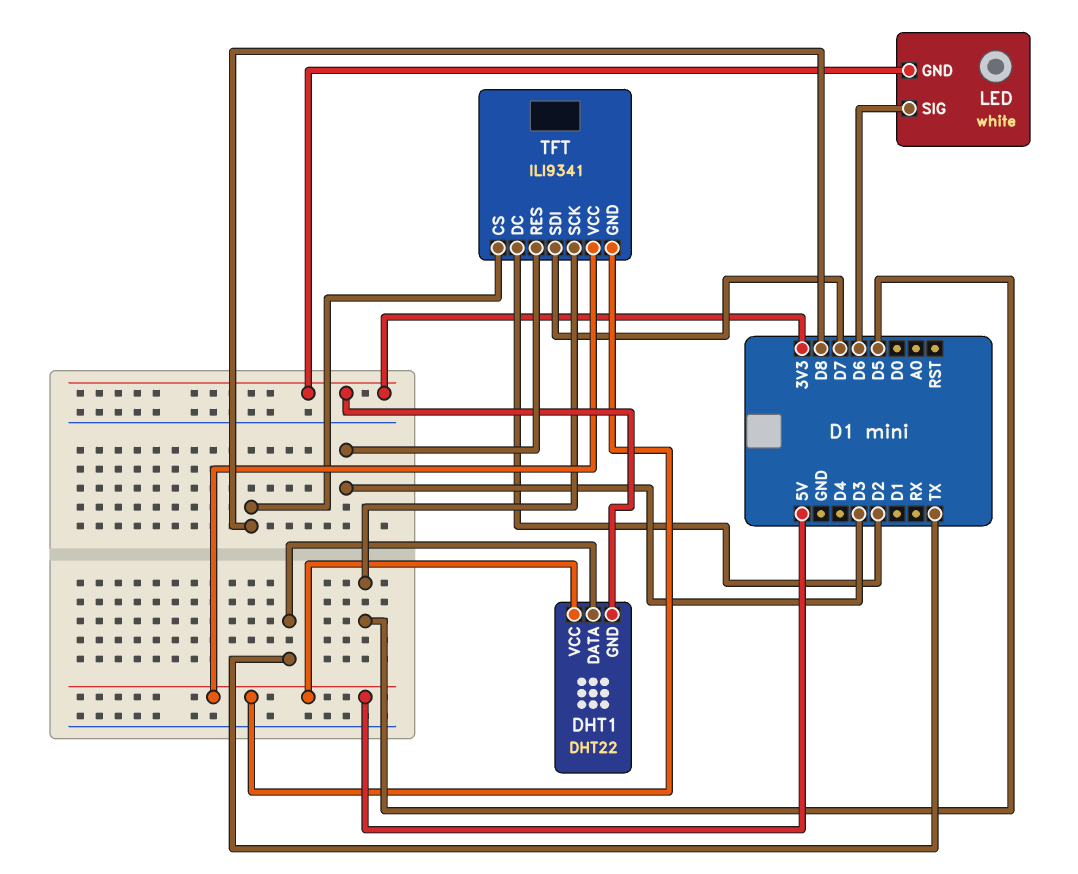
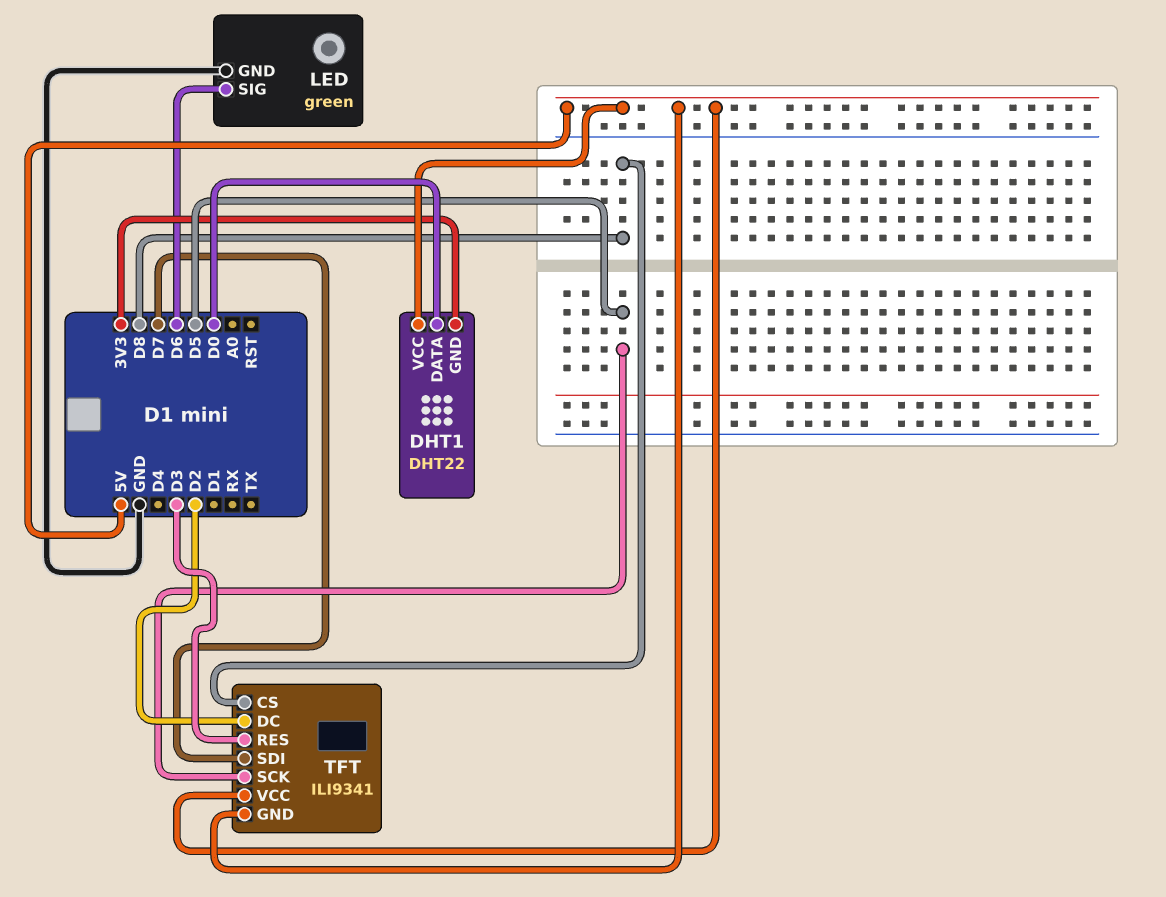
DHT1 pin DATA: TX -> D0
LED: white -> green
LED pin GND: 3V3 -> GND

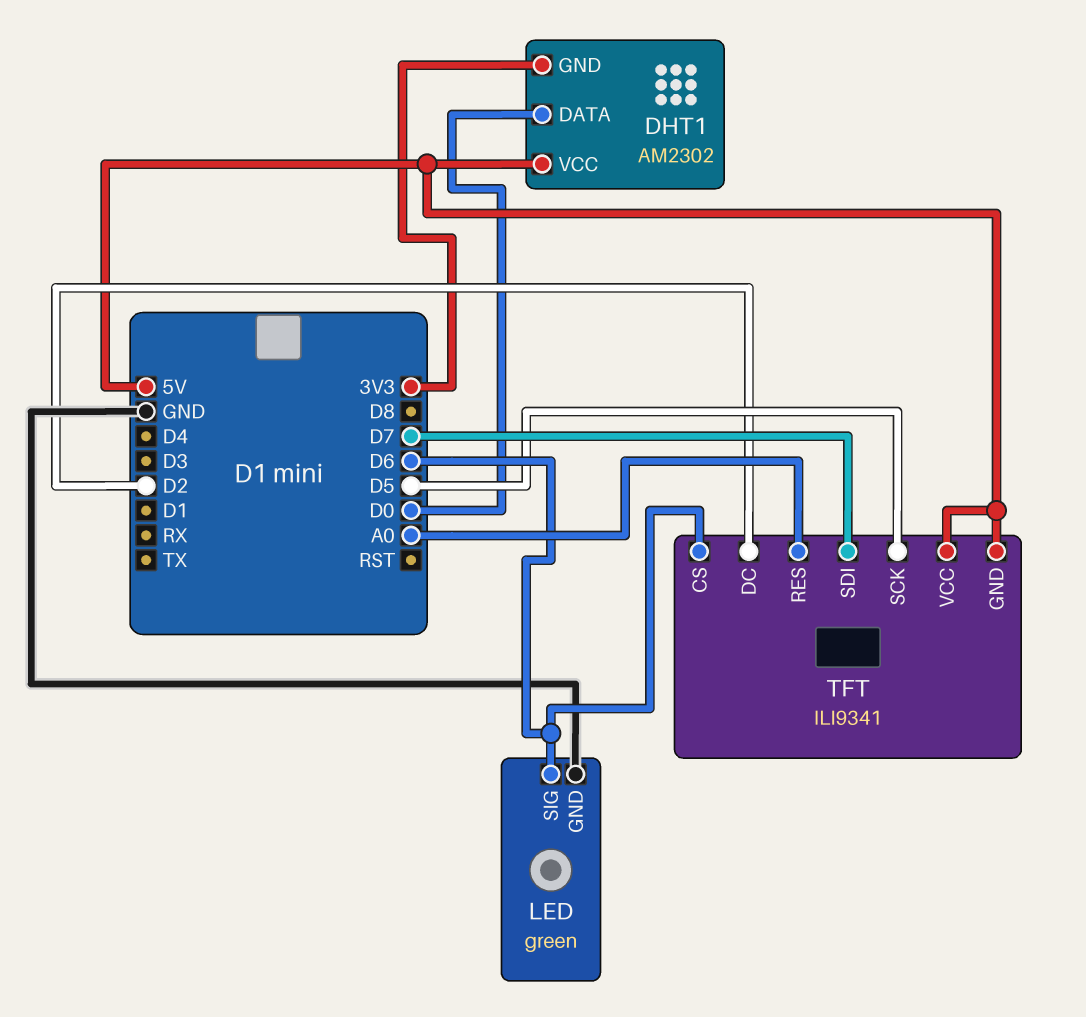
DHT1: DHT22 -> AM2302
TFT pin CS: D8 -> D6
TFT pin RES: D3 -> A0

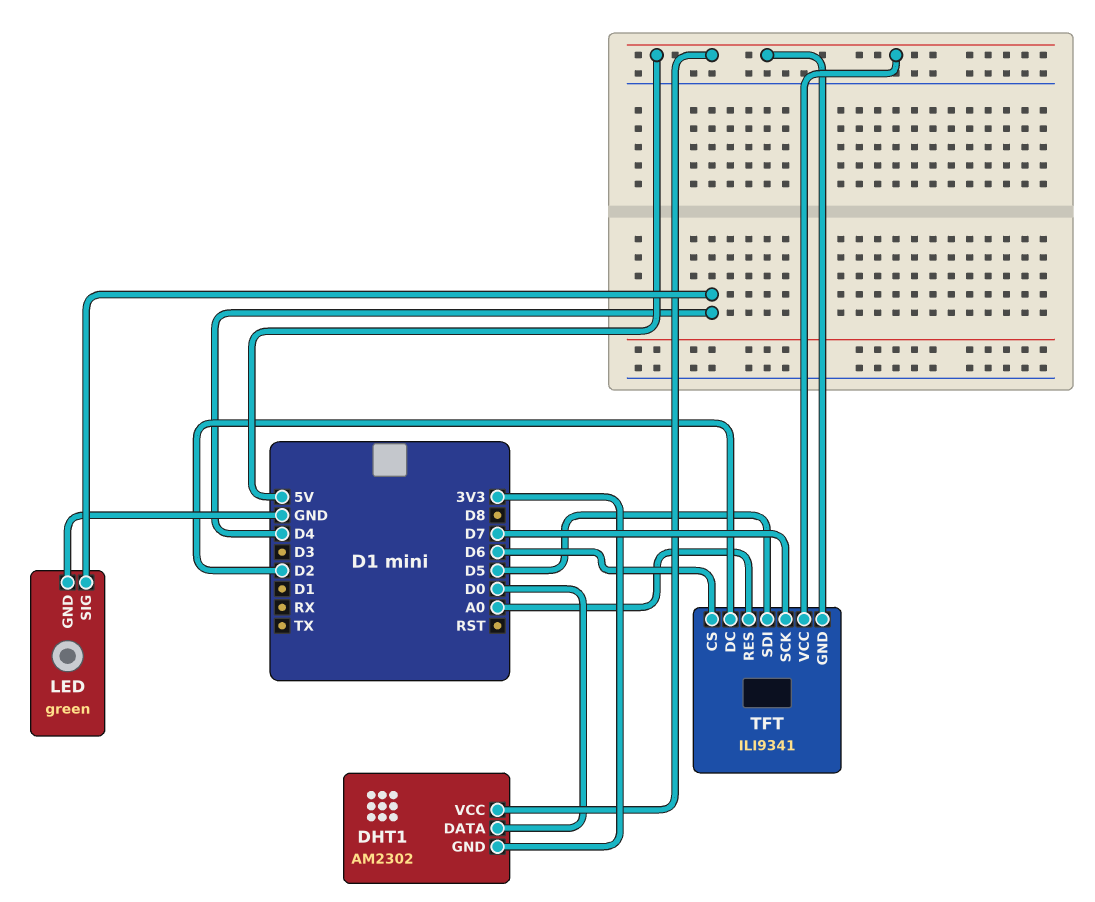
LED pin SIG: D6 -> D4
TFT pin SCK: D5 -> D7
TFT pin SDI: D7 -> D5

